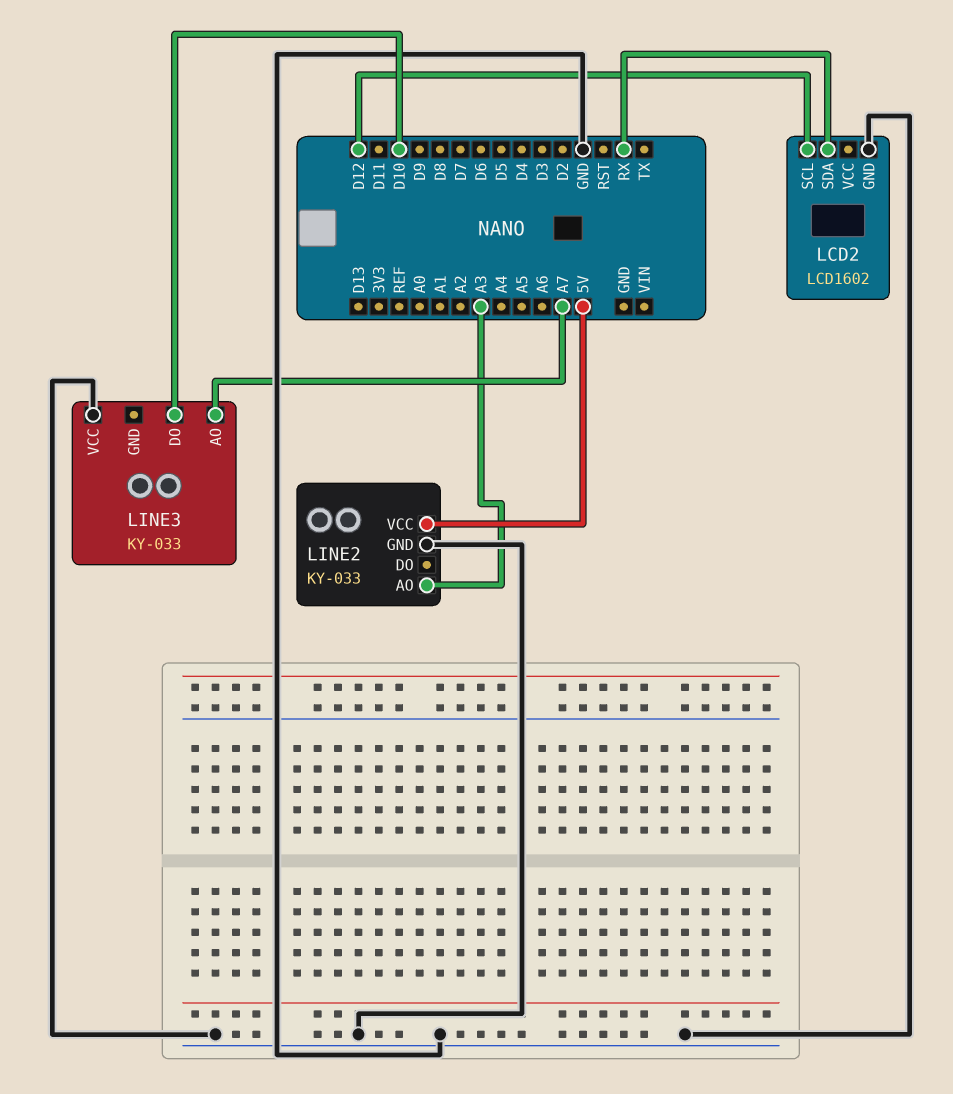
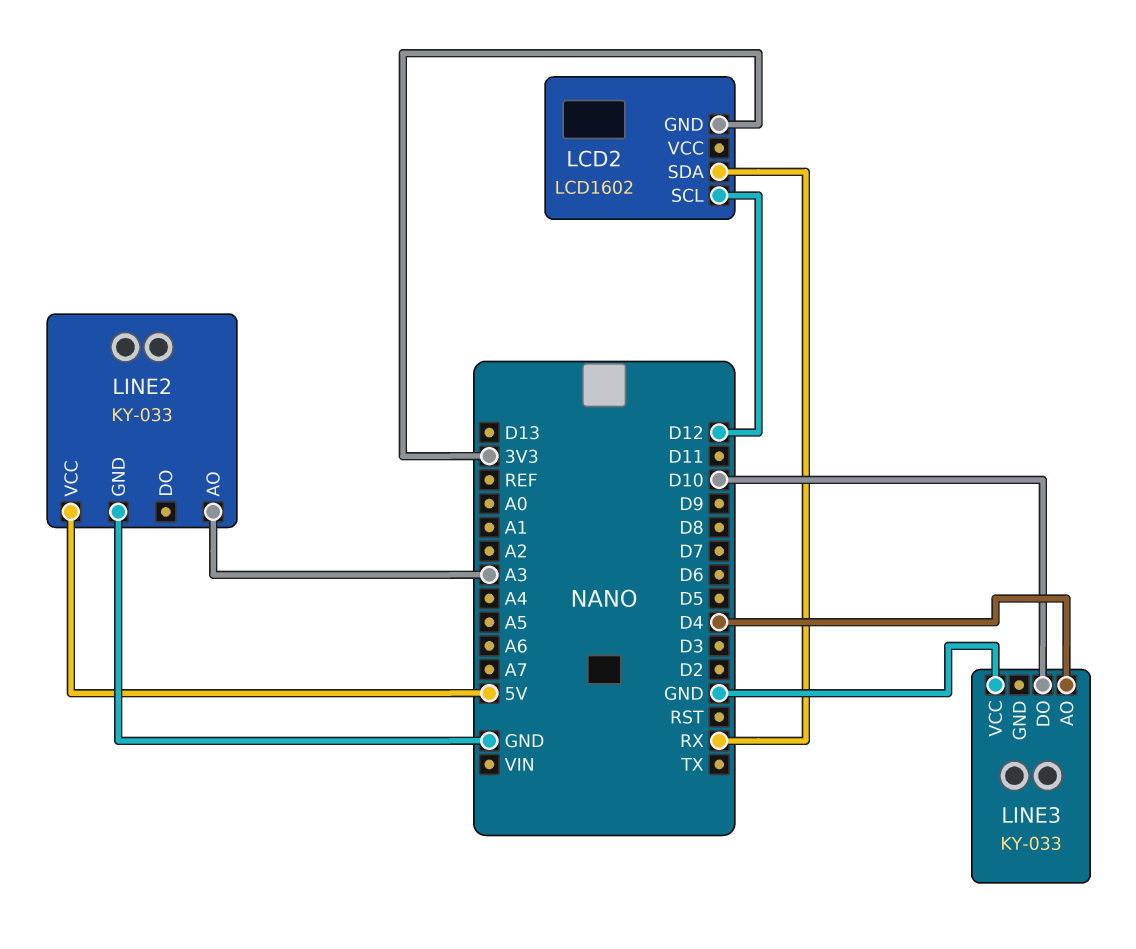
LCD2 pin GND: GND -> 3V3
LINE3 pin AO: A7 -> D4

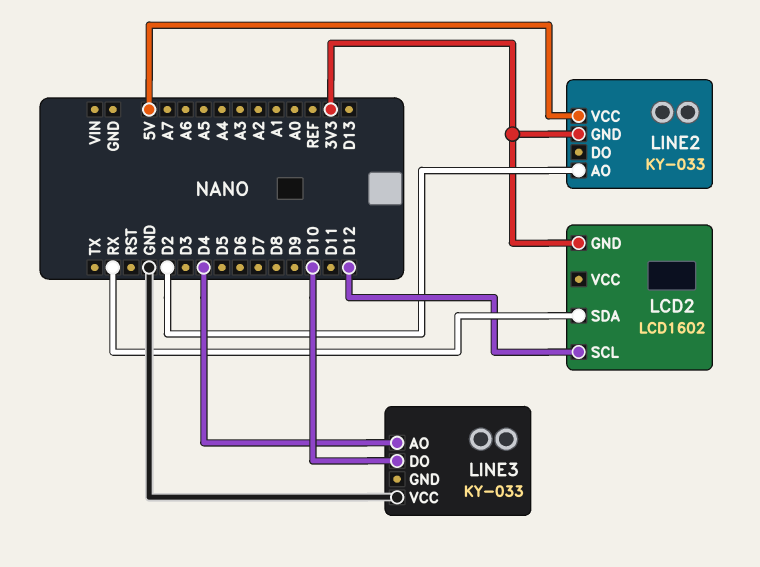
LINE2 pin AO: A3 -> D2
LINE2 pin GND: GND -> 3V3

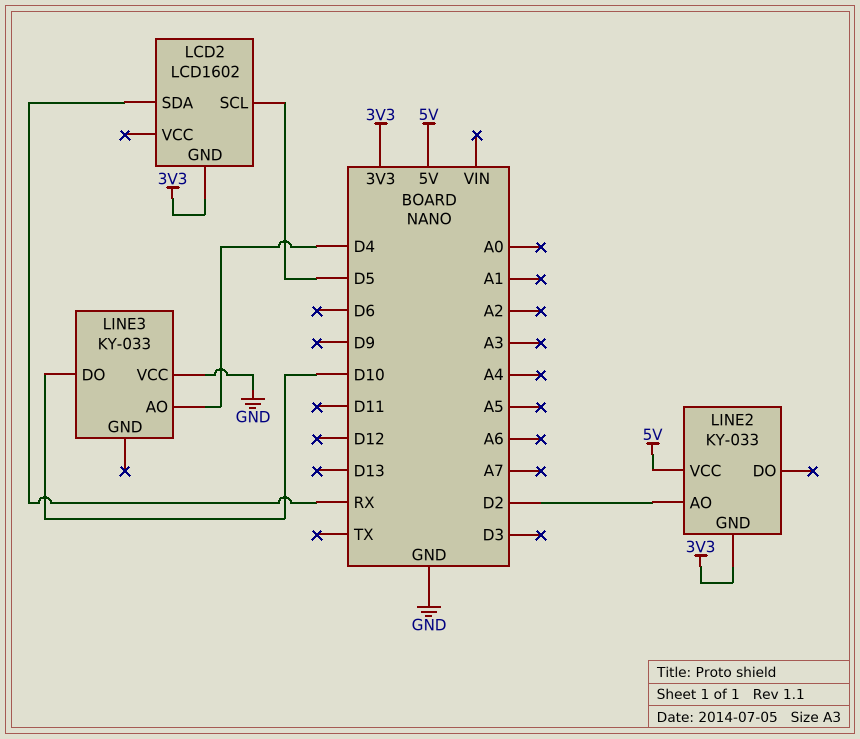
LCD2 pin SCL: D12 -> D5

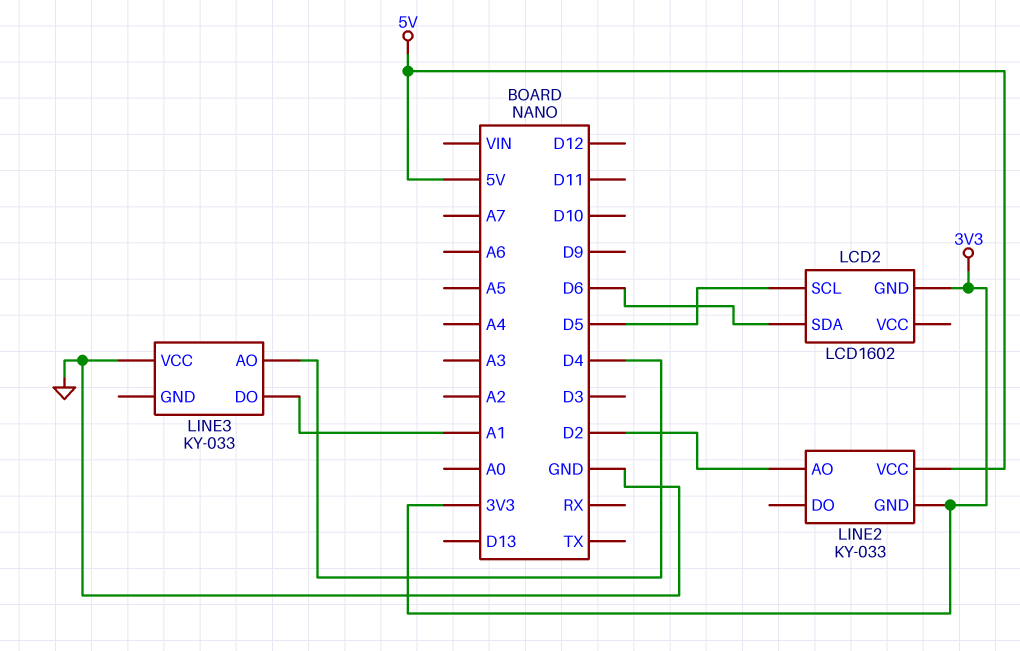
LCD2 pin SDA: RX -> D6
LINE3 pin DO: D10 -> A1

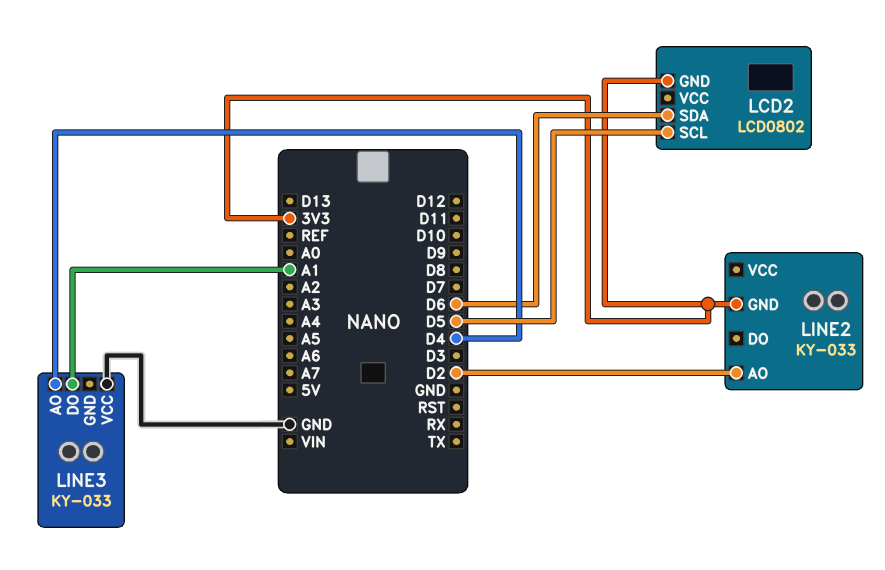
LCD2: LCD1602 -> LCD0802
LINE2 pin VCC: 5V -> none

